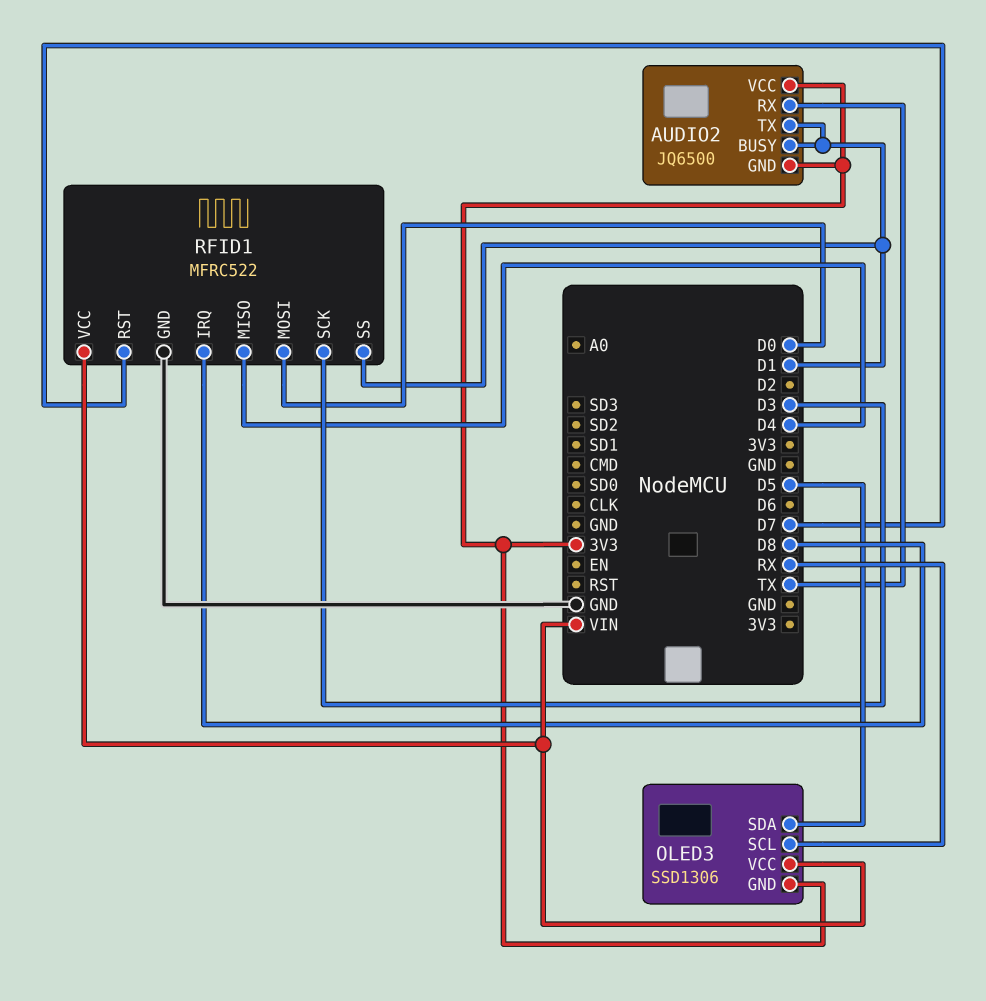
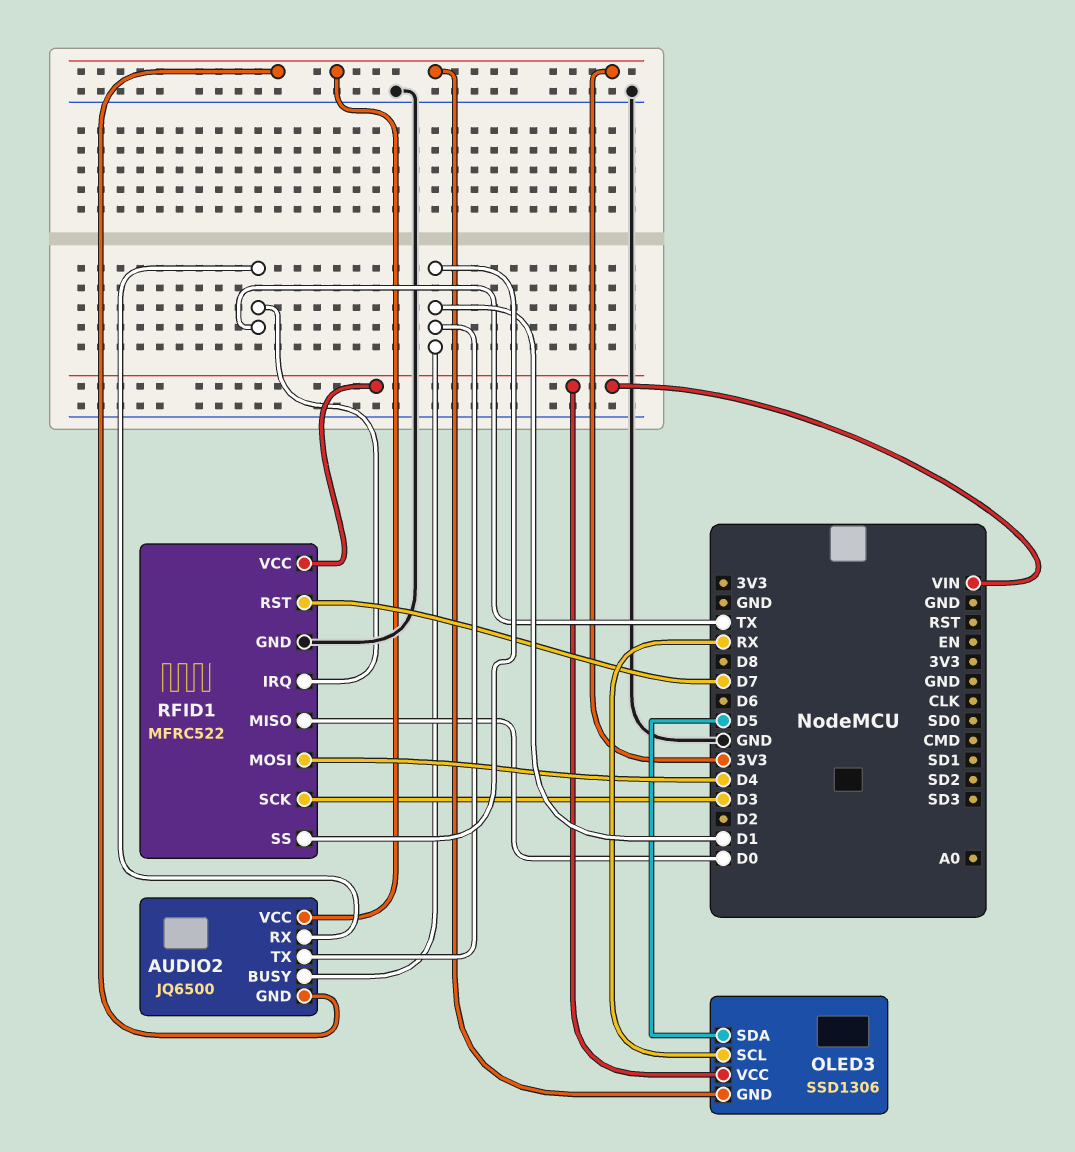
RFID1 pin IRQ: D8 -> TX
RFID1 pin MISO: D4 -> D0
RFID1 pin MOSI: D0 -> D4

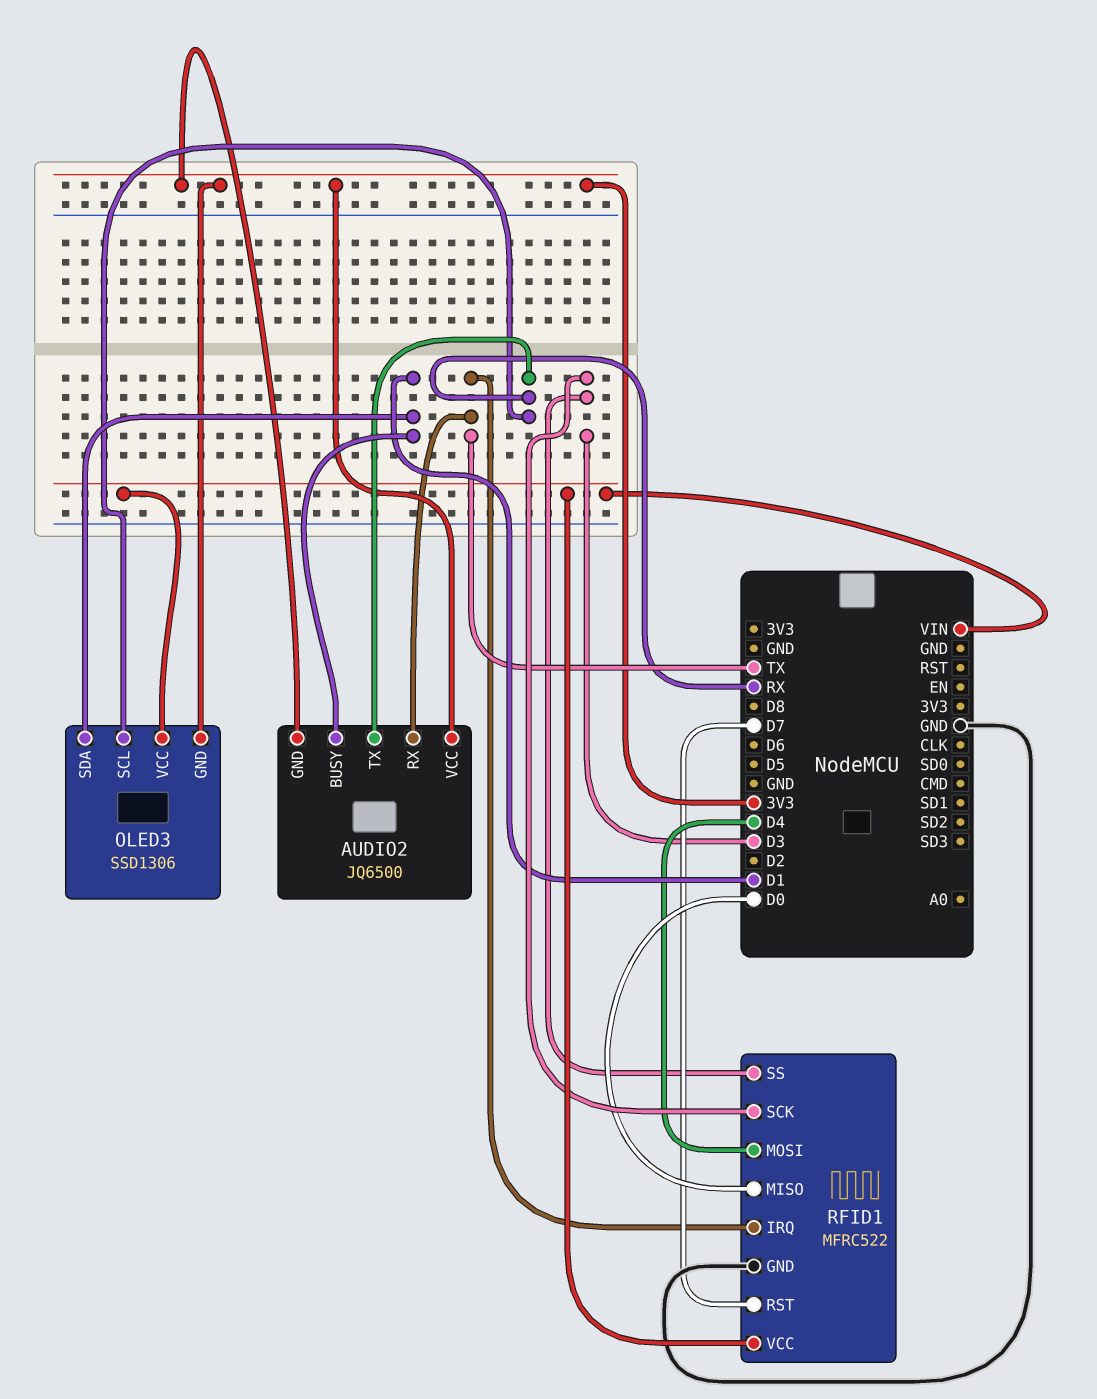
AUDIO2 pin TX: D1 -> RX
OLED3 pin SDA: D5 -> D1
RFID1 pin SS: D1 -> D3

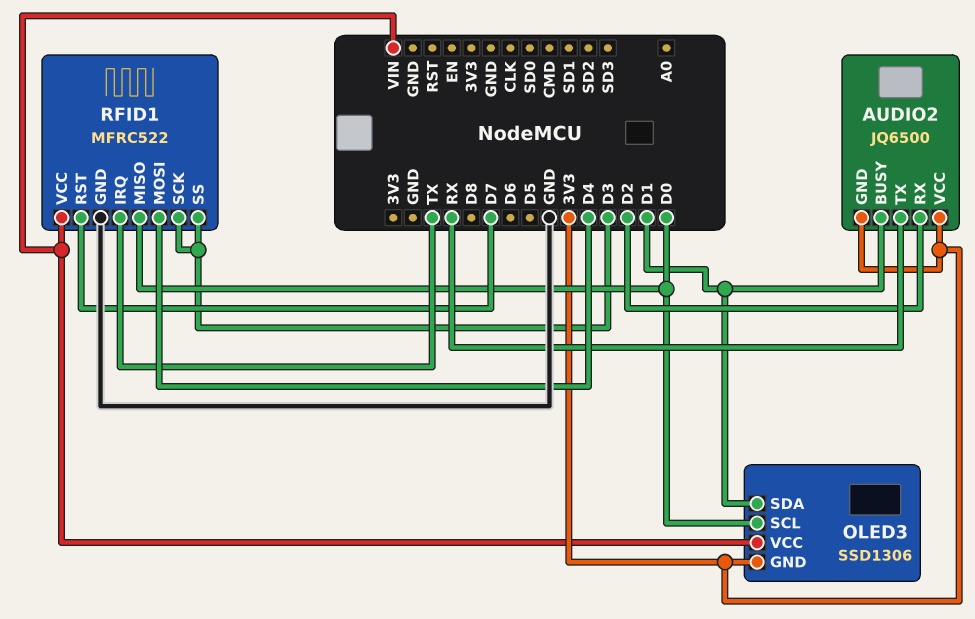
AUDIO2 pin RX: TX -> D2
OLED3 pin SCL: RX -> D0

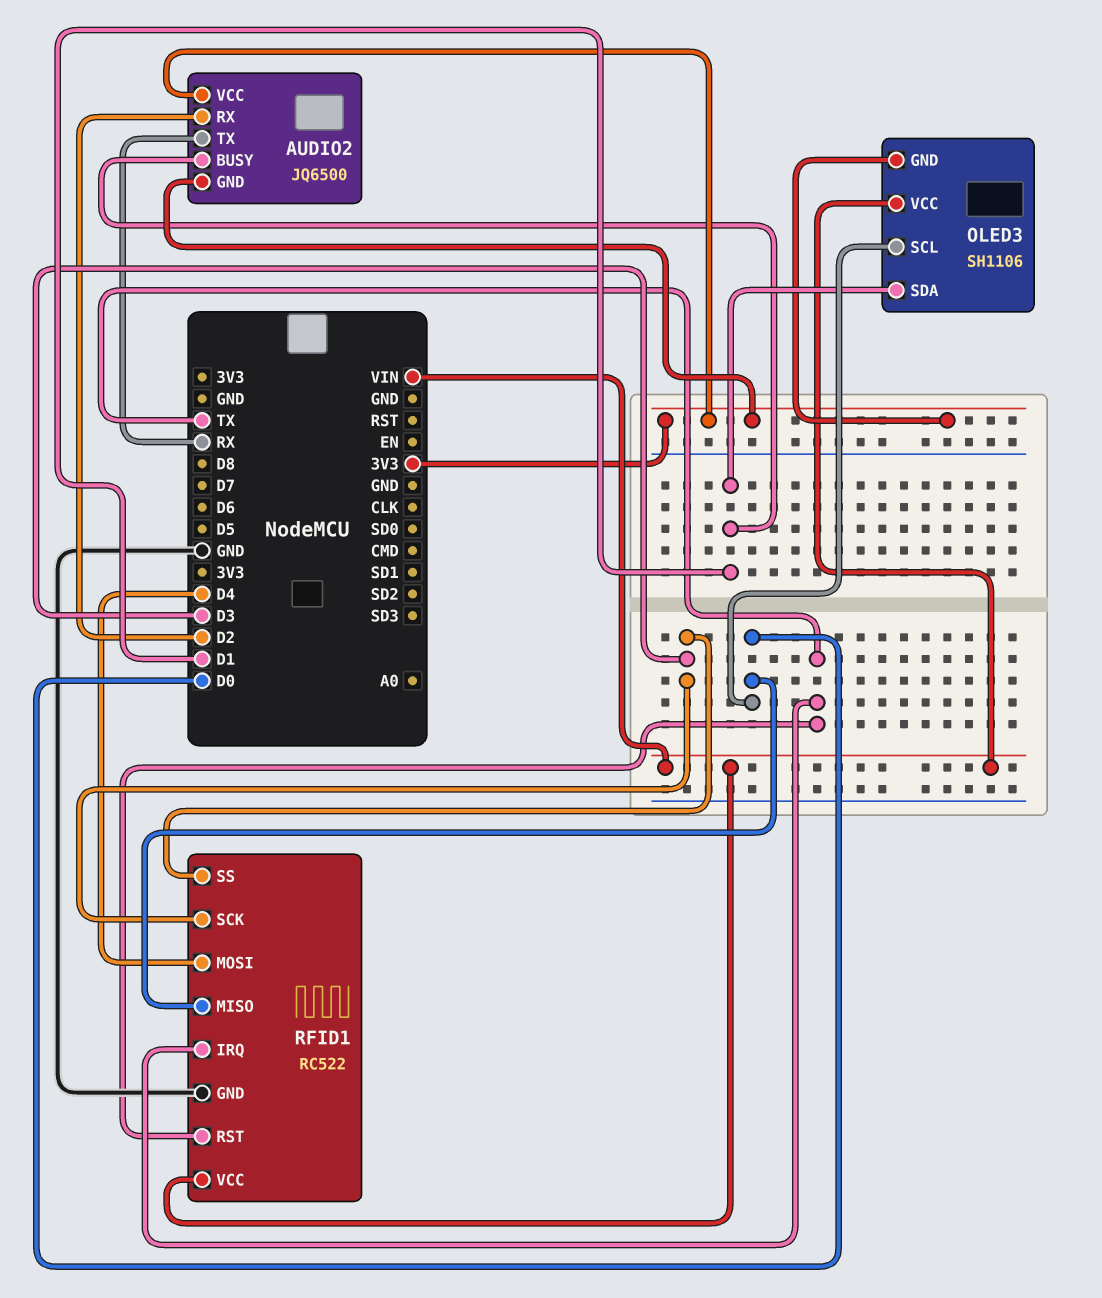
OLED3: SSD1306 -> SH1106
RFID1: MFRC522 -> RC522
RFID1 pin RST: D7 -> TX

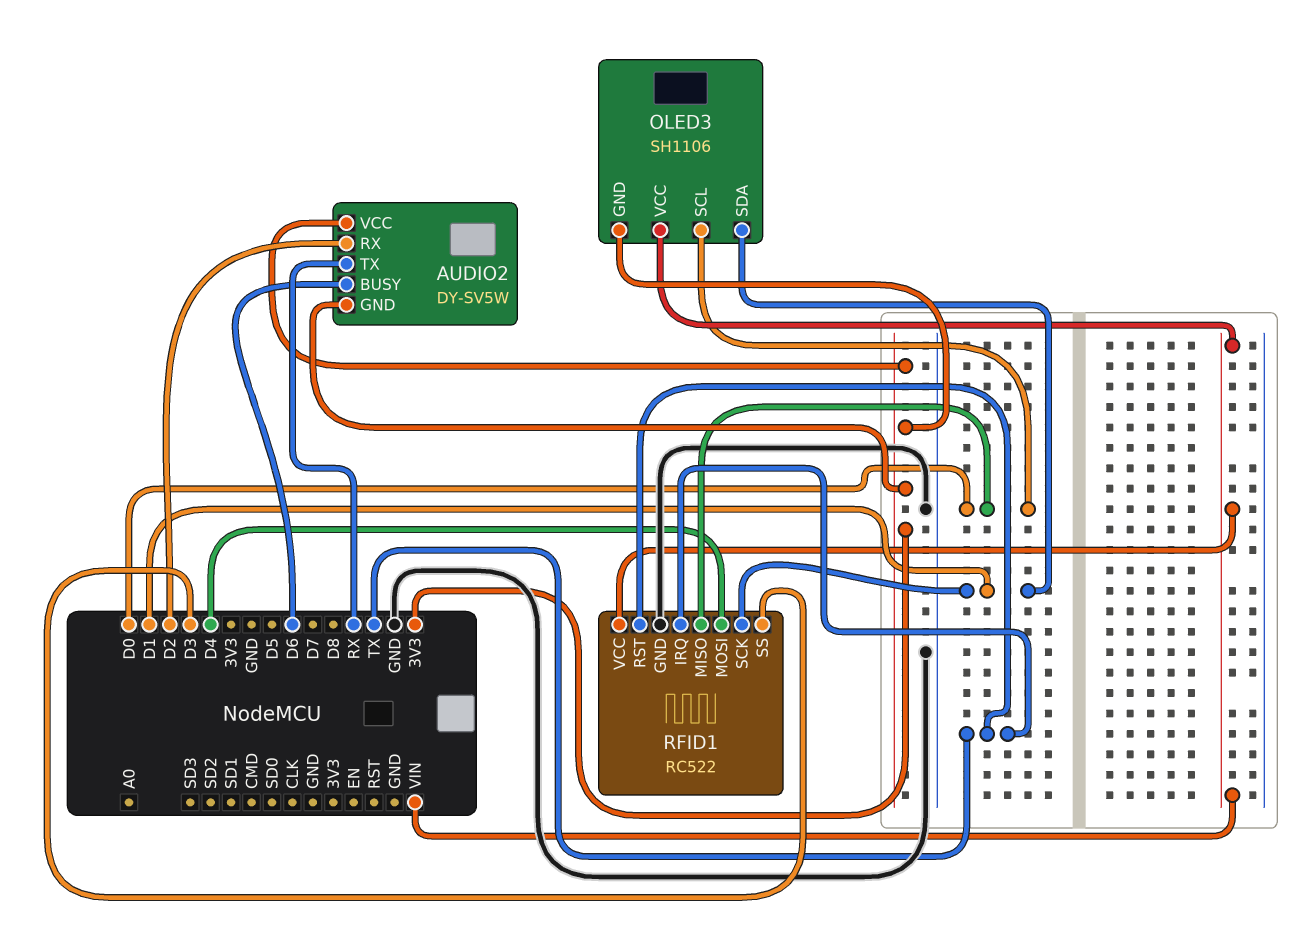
AUDIO2: JQ6500 -> DY-SV5W
AUDIO2 pin BUSY: D1 -> D6
RFID1 pin SCK: D3 -> D1

